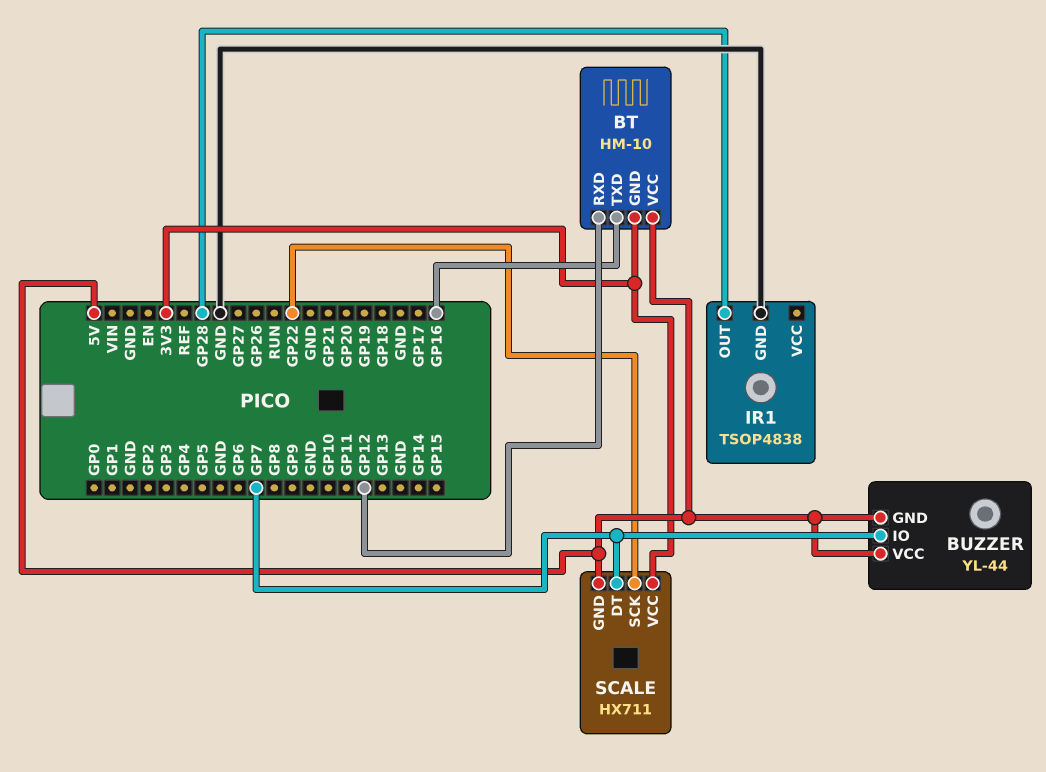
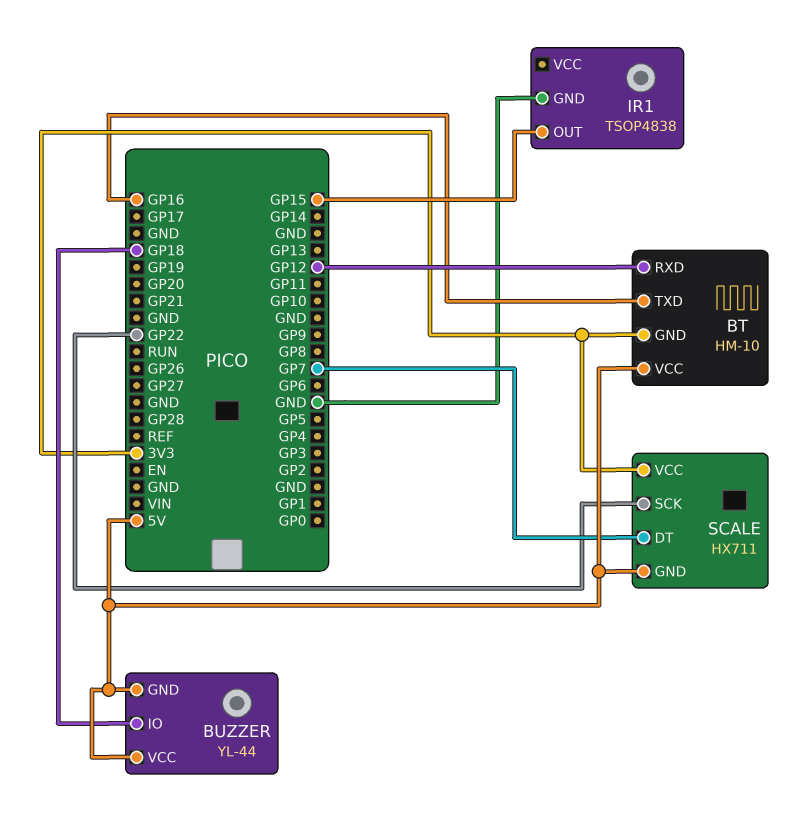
BUZZER pin IO: GP7 -> GP18
IR1 pin OUT: GP28 -> GP15

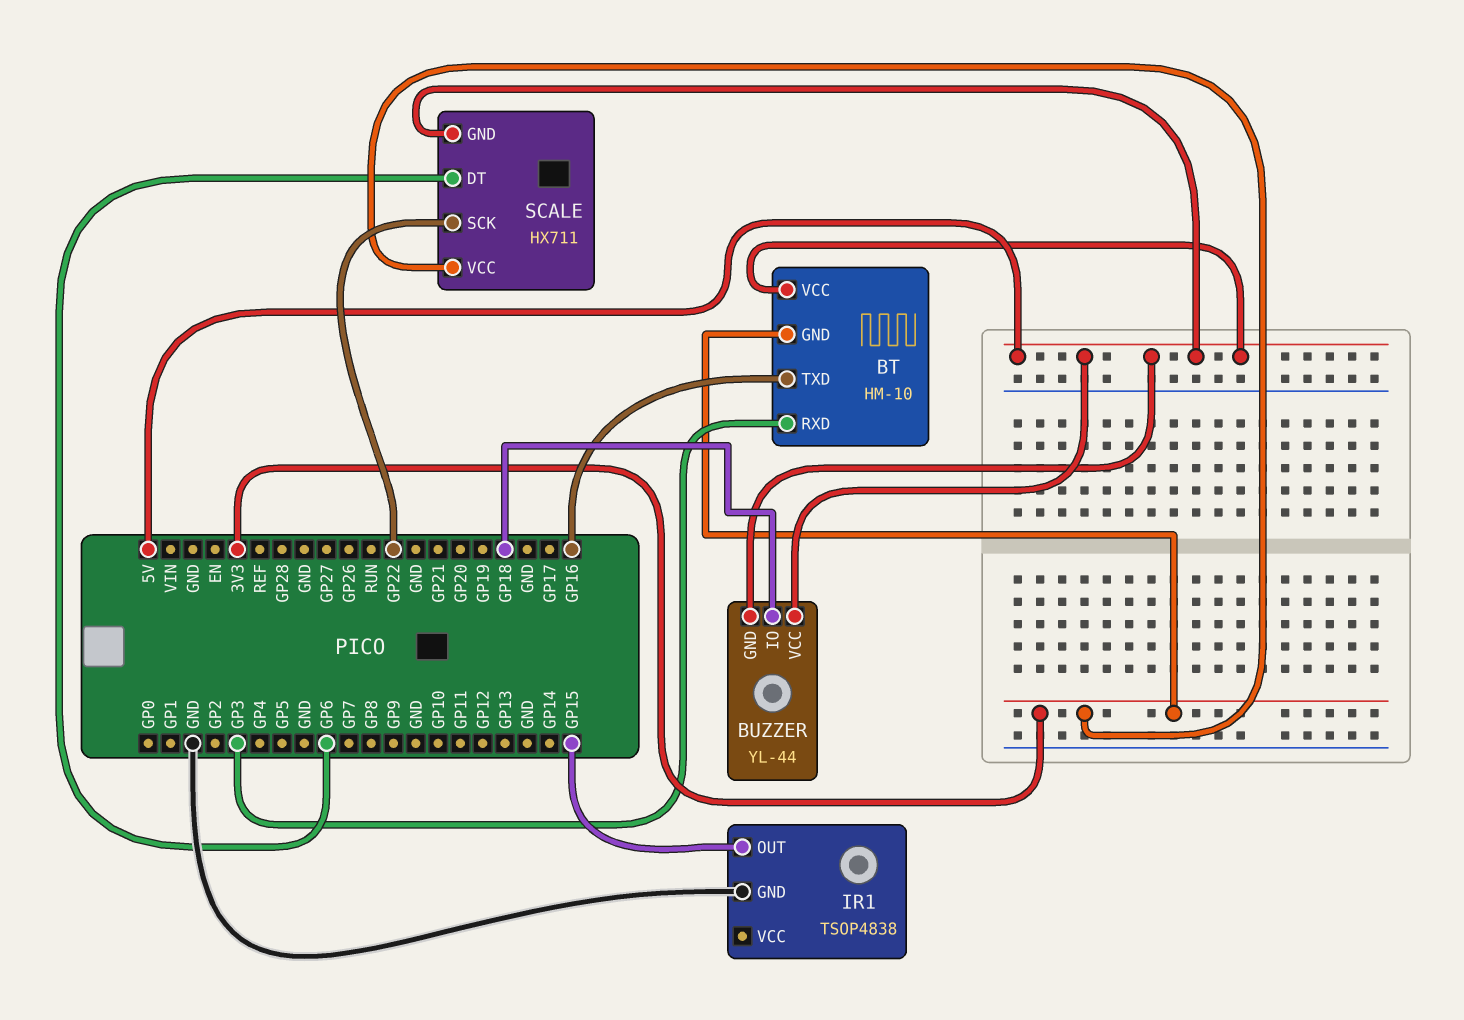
BT pin RXD: GP12 -> GP3
SCALE pin DT: GP7 -> GP6

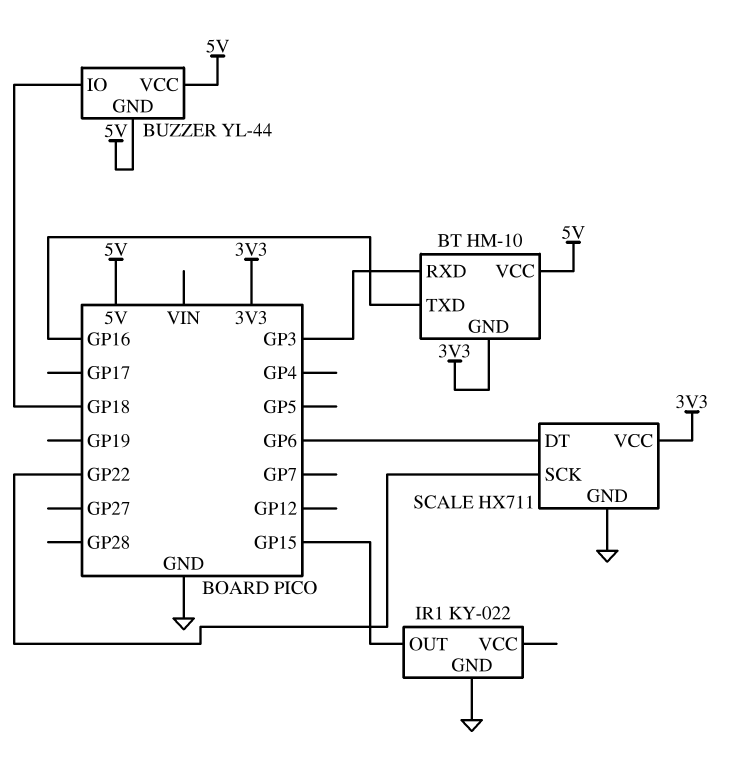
IR1: TSOP4838 -> KY-022
SCALE pin GND: 5V -> GND

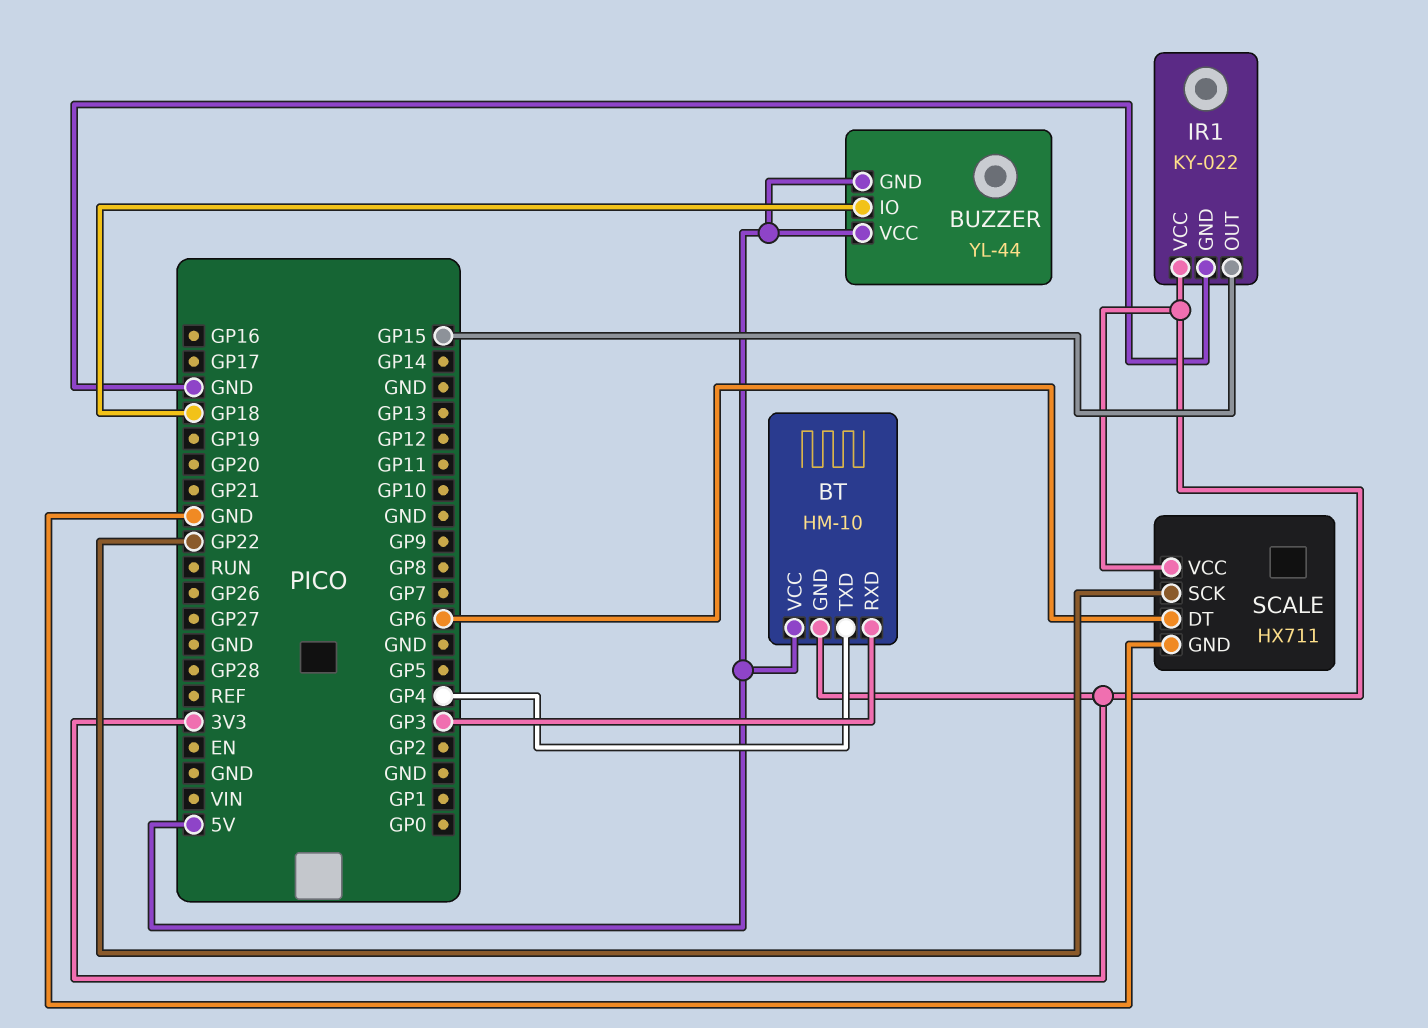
BT pin TXD: GP16 -> GP4
IR1 pin VCC: none -> 3V3

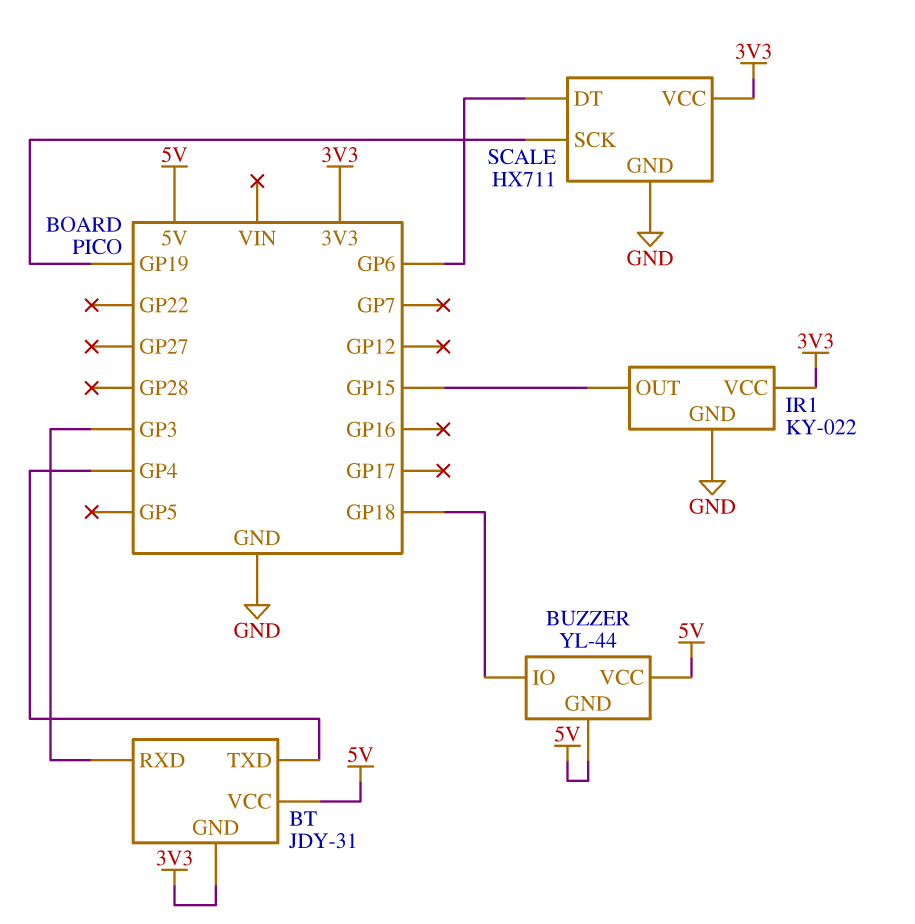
BT: HM-10 -> JDY-31
SCALE pin SCK: GP22 -> GP19

